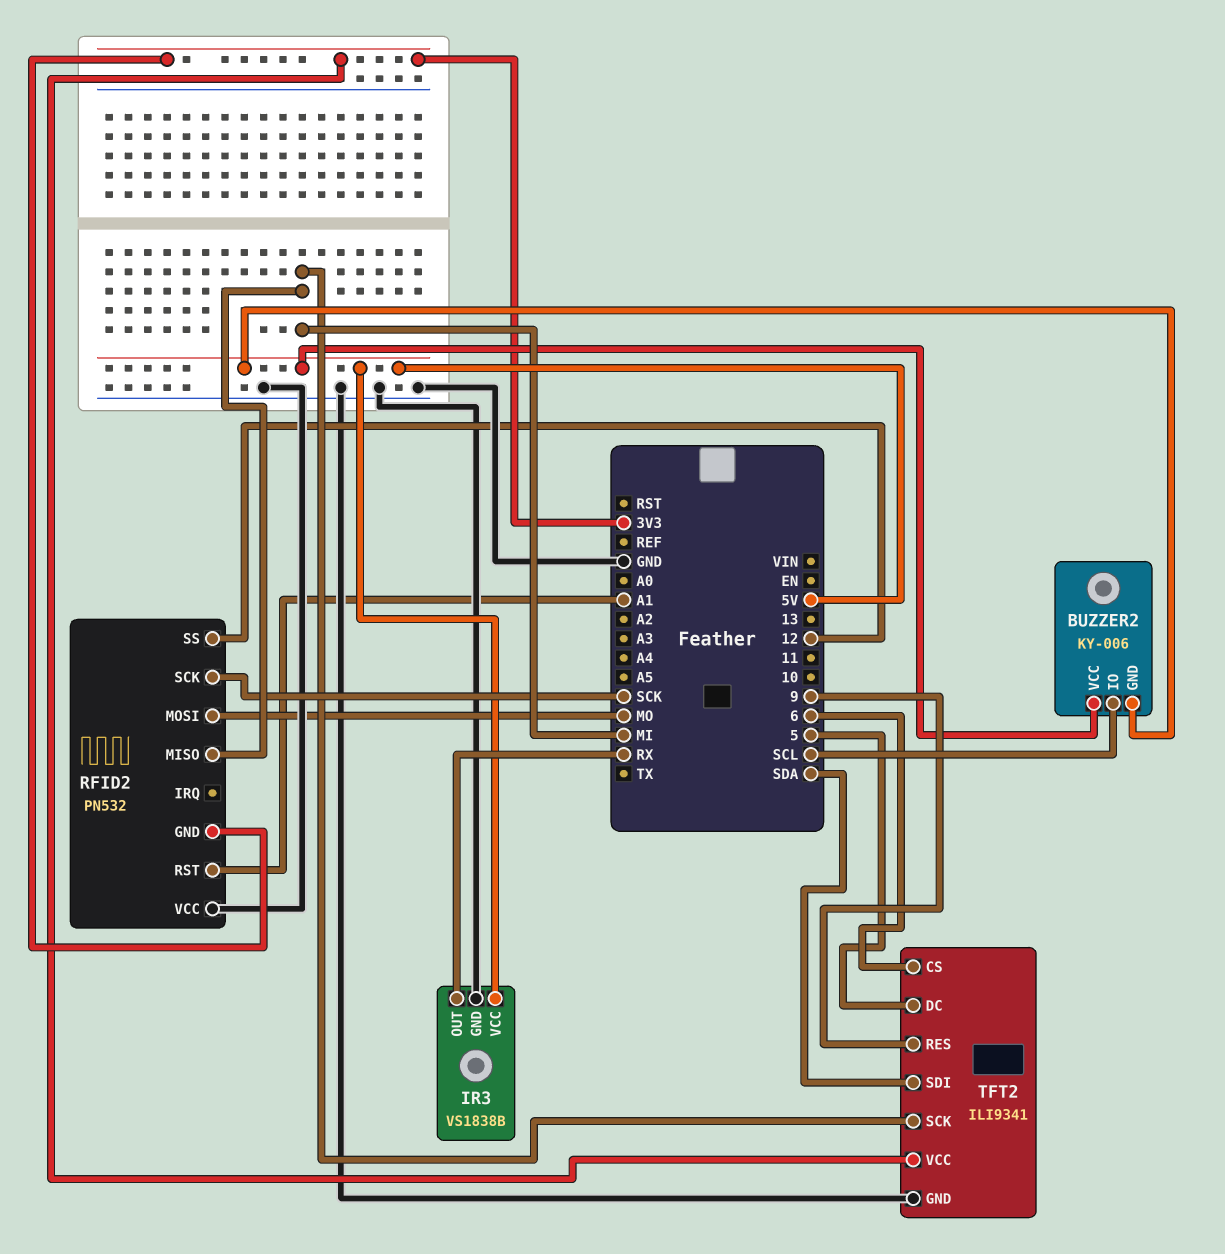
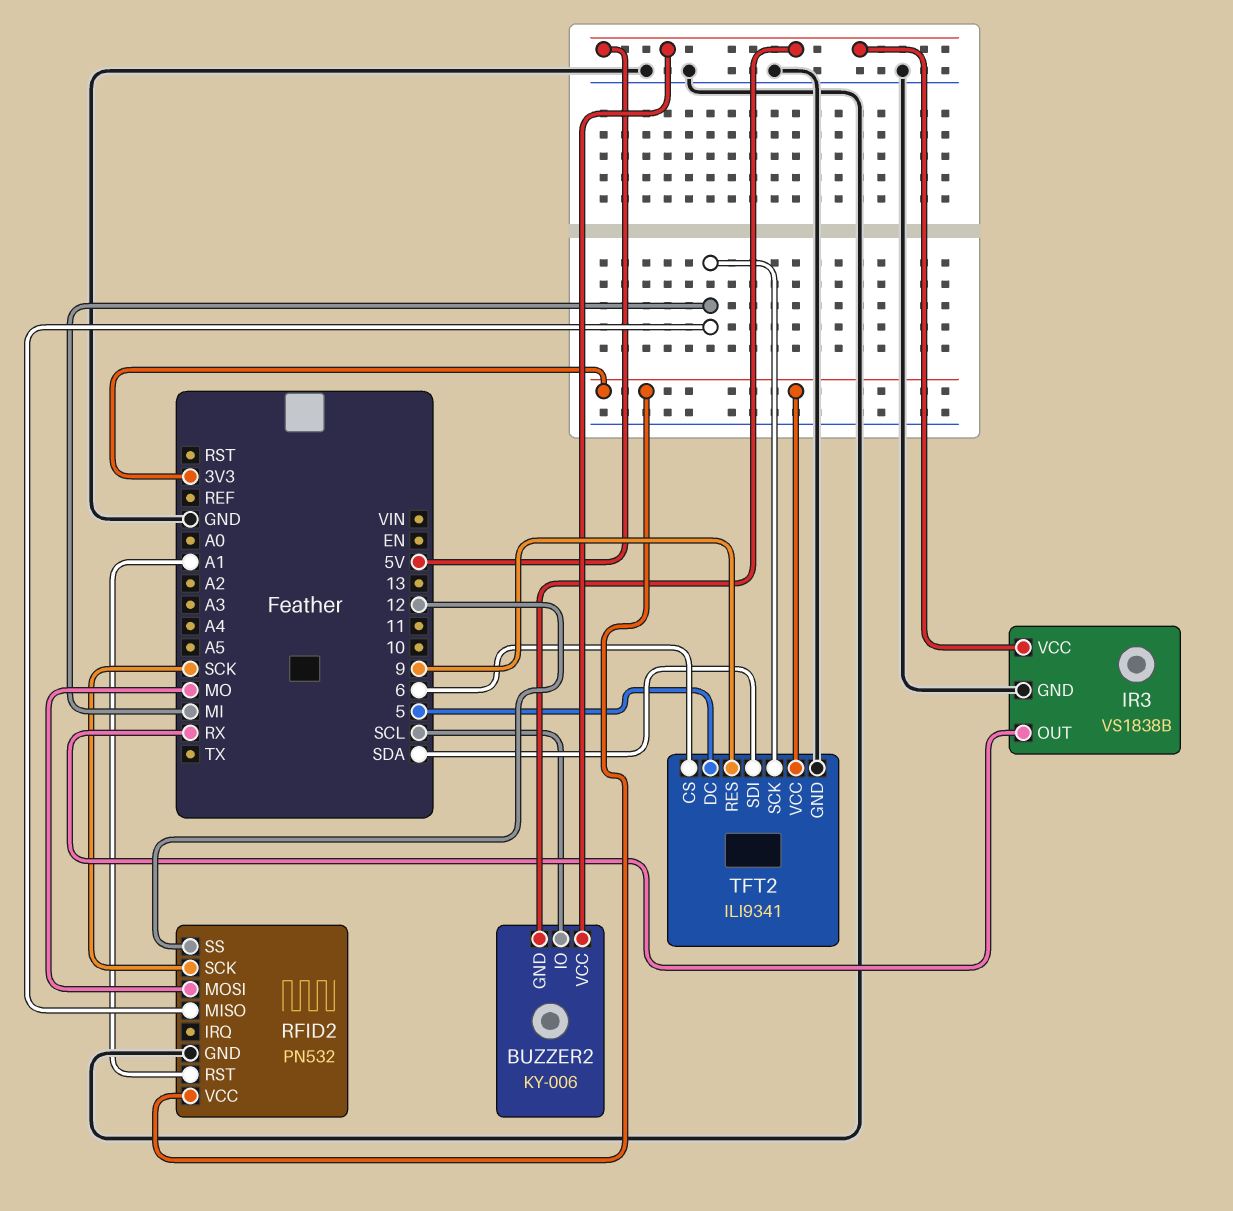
RFID2 pin GND: 3V3 -> GND
RFID2 pin VCC: GND -> 3V3

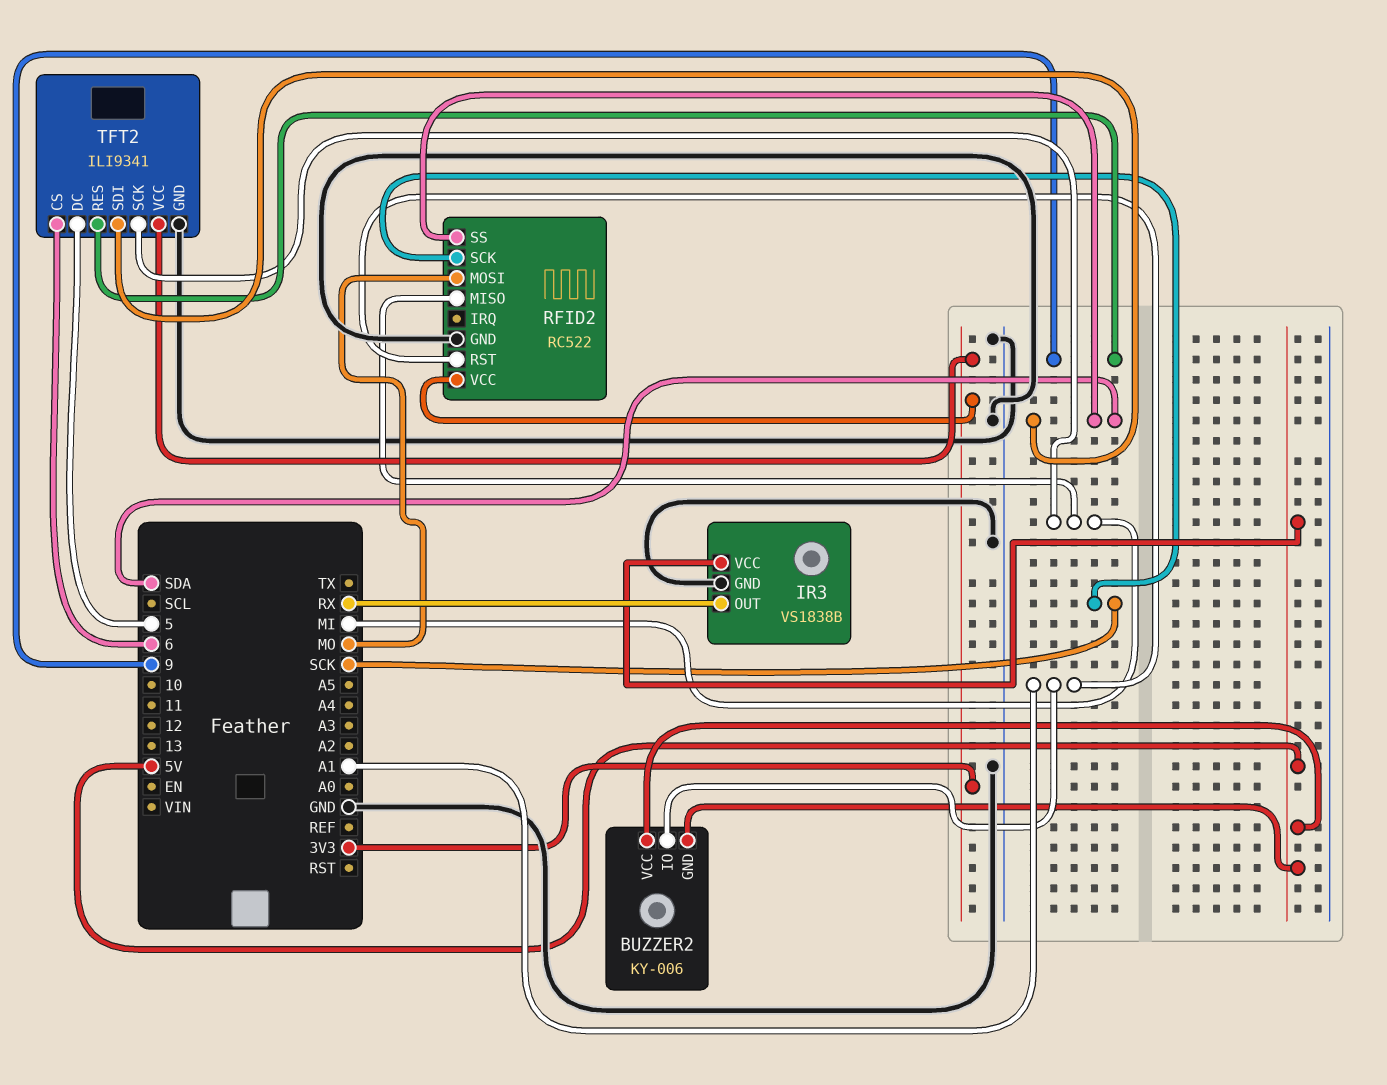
BUZZER2 pin IO: SCL -> A1
RFID2: PN532 -> RC522
RFID2 pin SS: 12 -> SDA

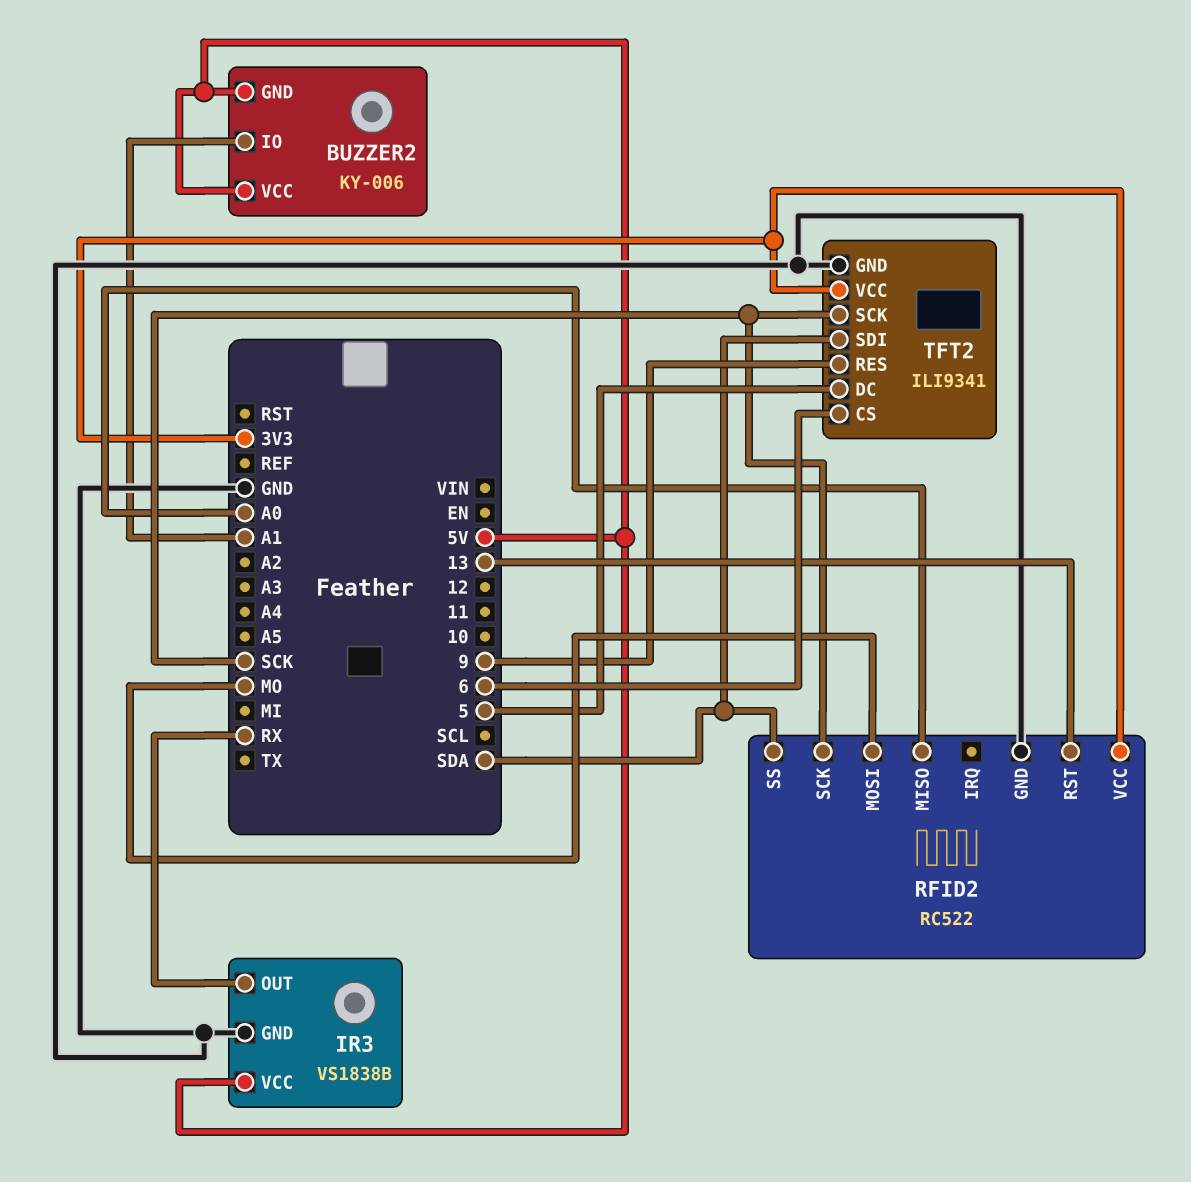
RFID2 pin MISO: MI -> A0
RFID2 pin RST: A1 -> 13
TFT2 pin SCK: MI -> SCK

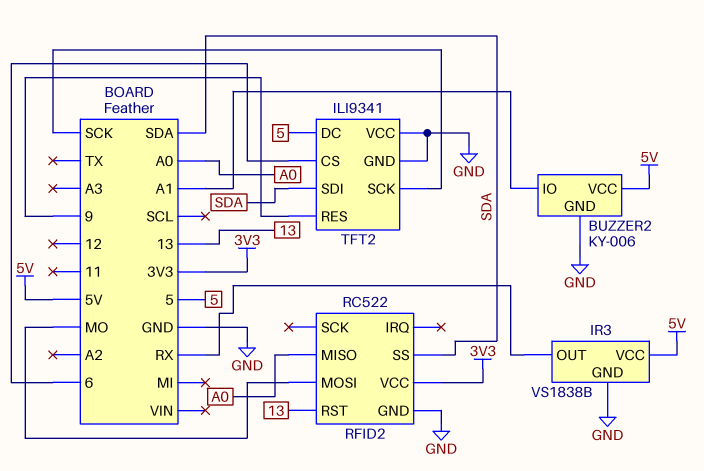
BUZZER2 pin GND: 5V -> GND
RFID2 pin SCK: SCK -> none
TFT2 pin VCC: 3V3 -> GND

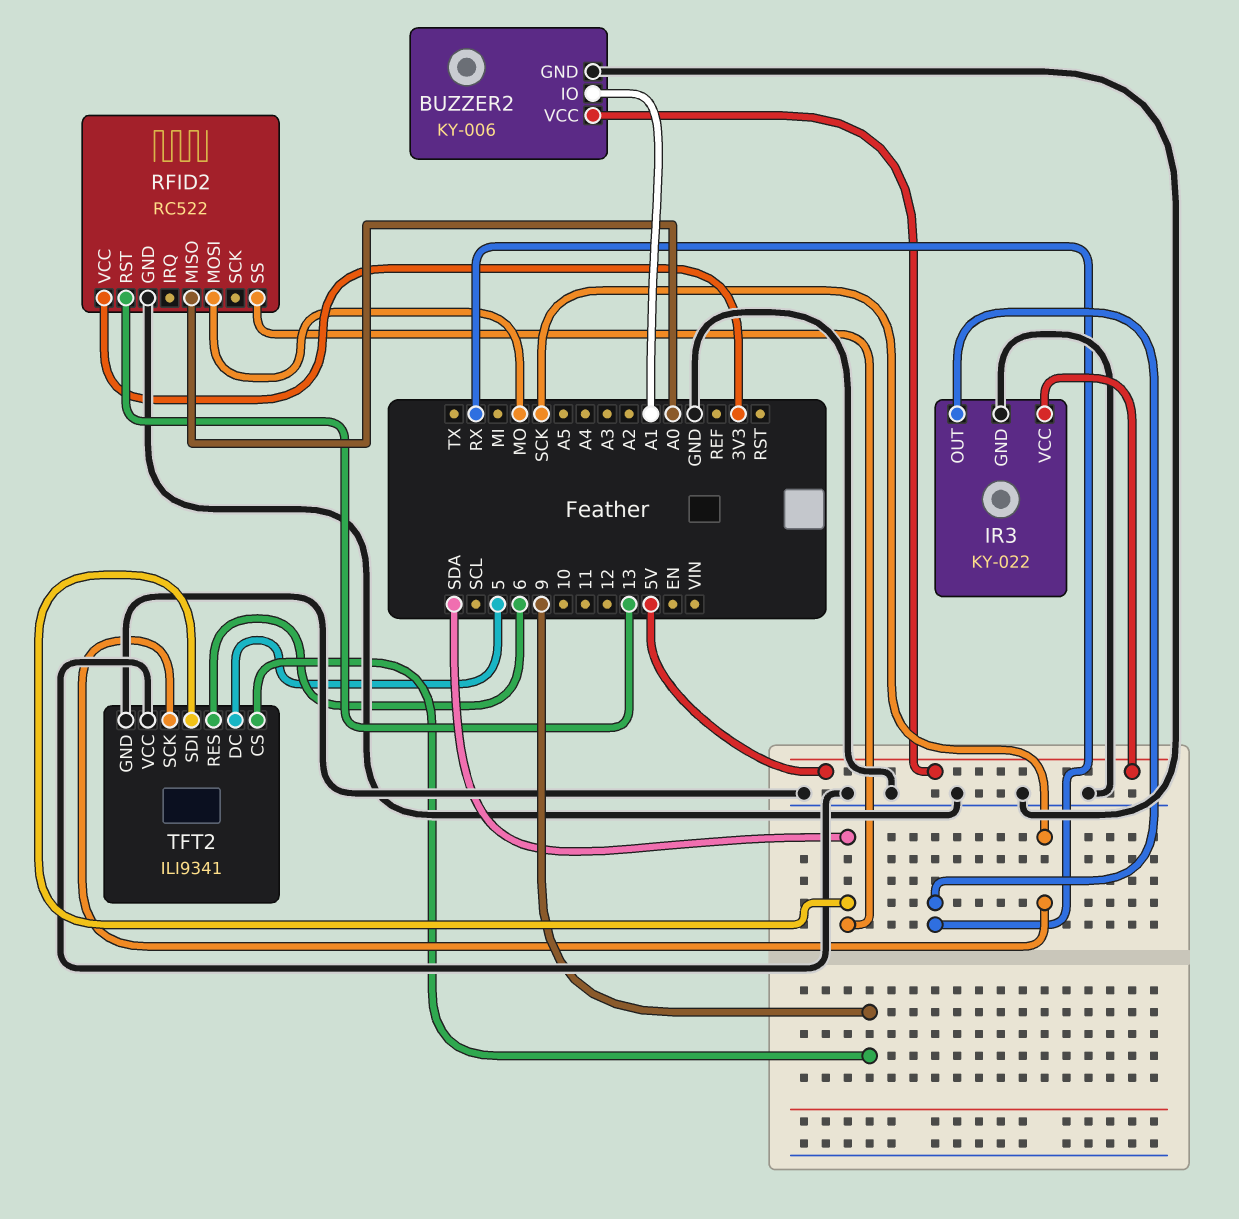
IR3: VS1838B -> KY-022
TFT2 pin CS: 6 -> 9
TFT2 pin RES: 9 -> 6

